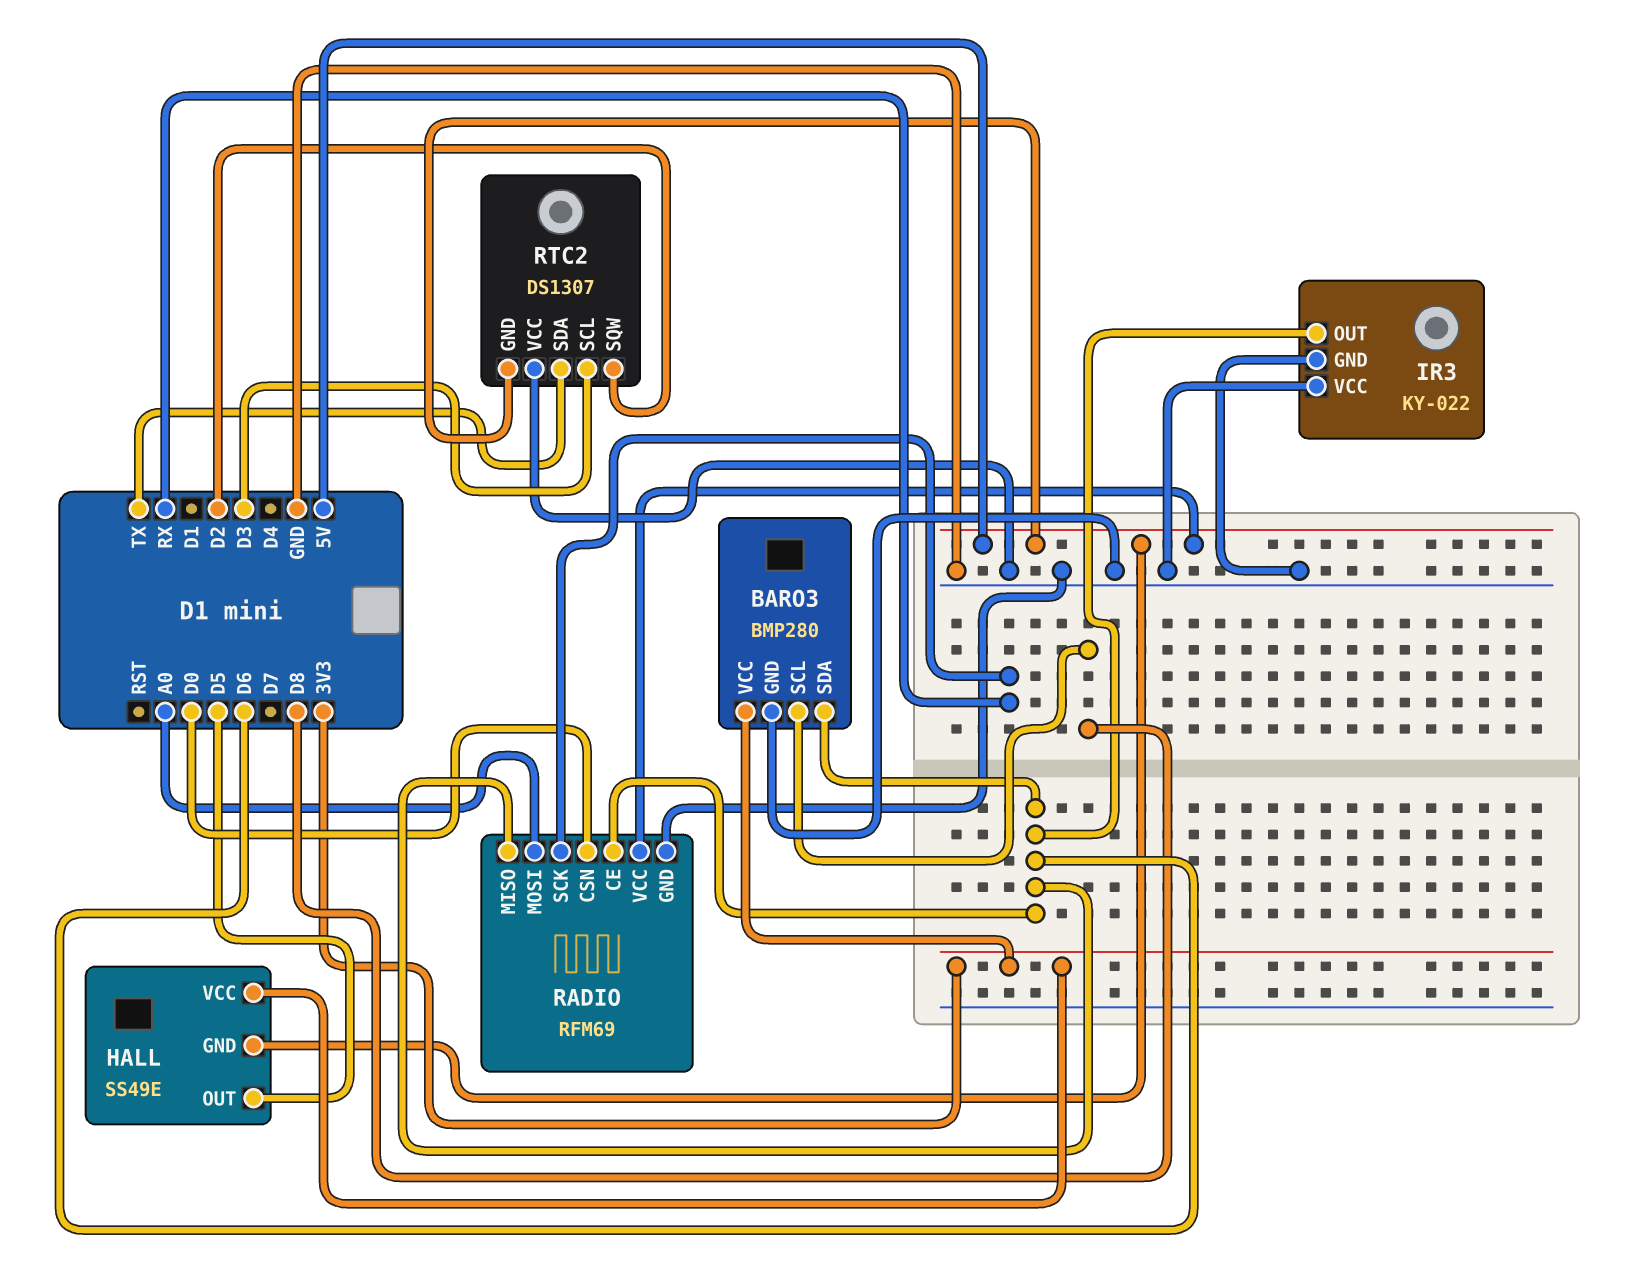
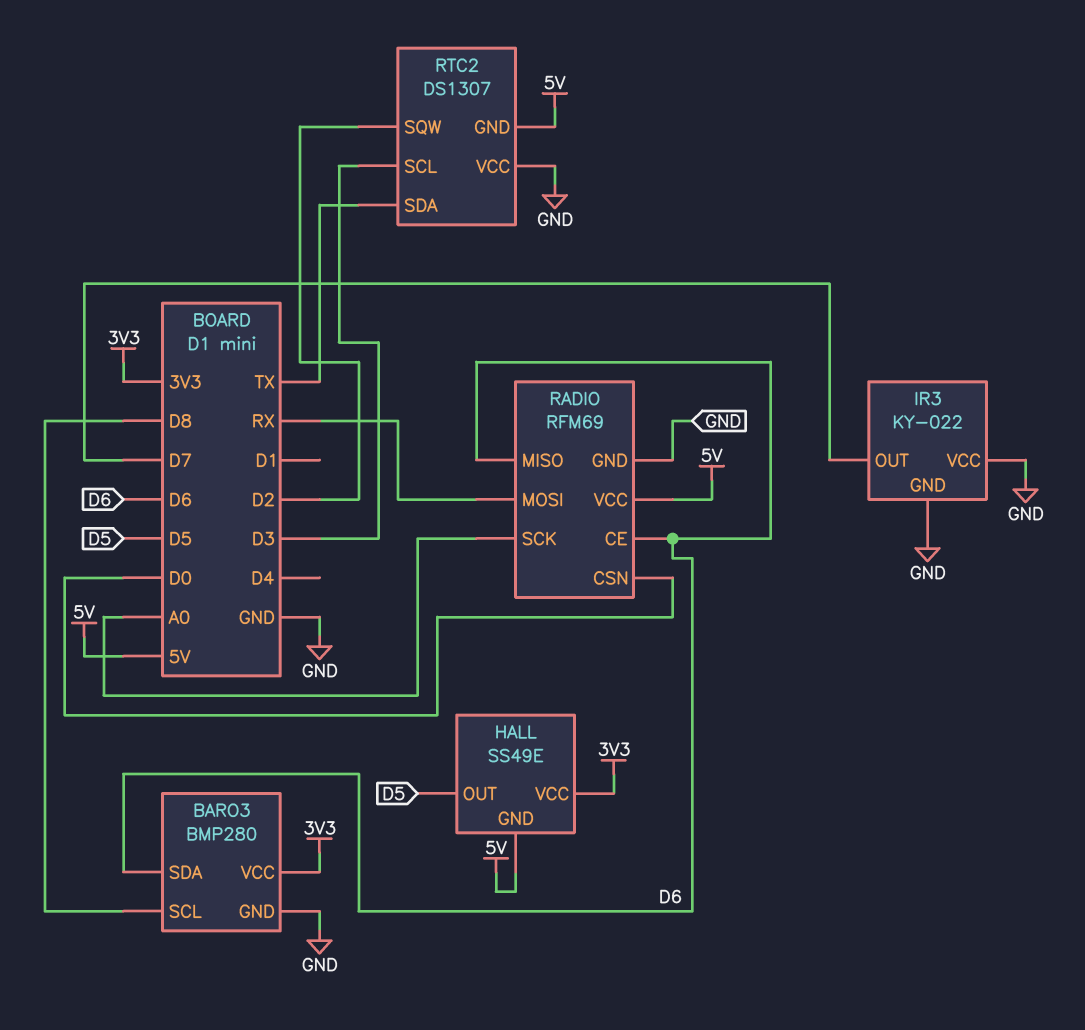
IR3 pin OUT: D6 -> D7
RADIO pin MOSI: A0 -> RX
RADIO pin SCK: RX -> A0

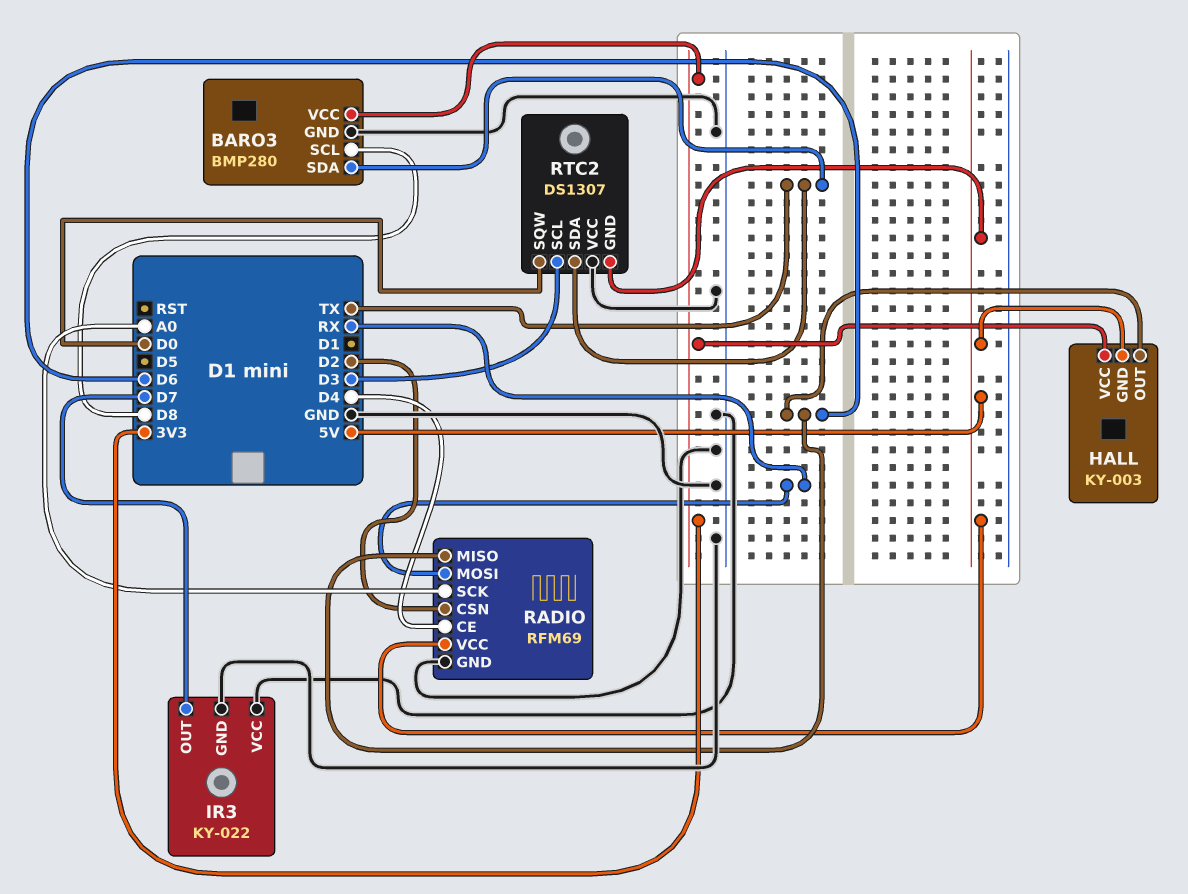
BARO3 pin SDA: D6 -> TX
HALL: SS49E -> KY-003
HALL pin OUT: D5 -> D6
RADIO pin CE: D6 -> D4
RADIO pin CSN: D0 -> D2
RTC2 pin SQW: D2 -> D0

